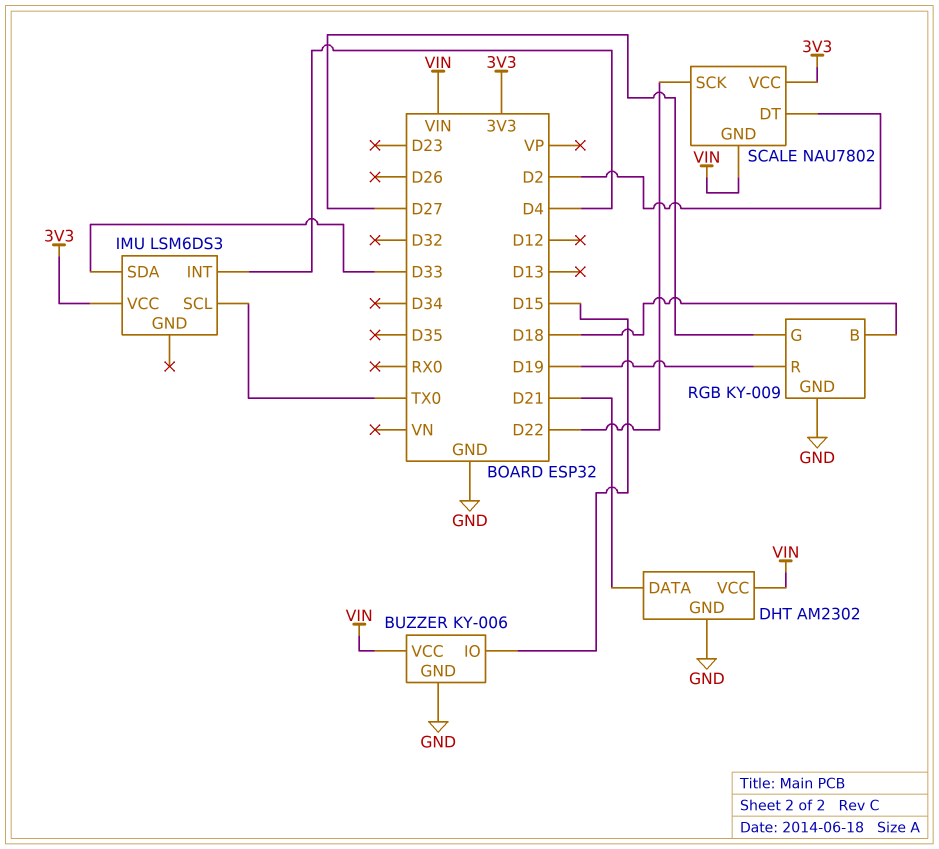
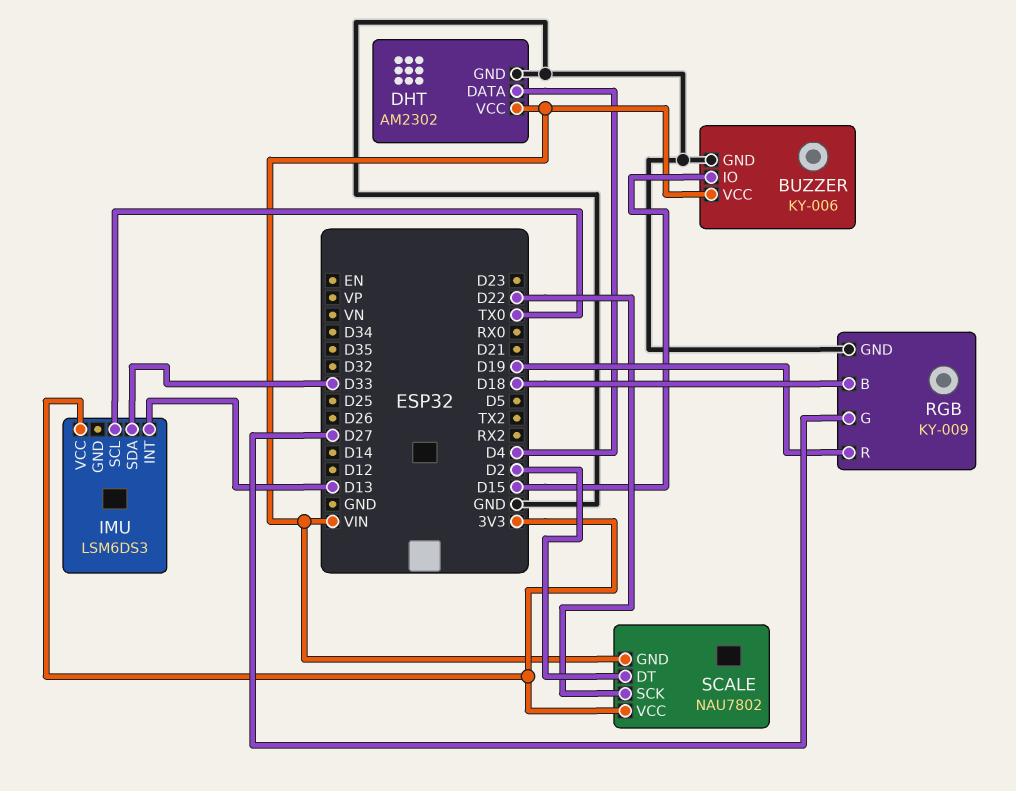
DHT pin DATA: D21 -> D4
IMU pin INT: D4 -> D13

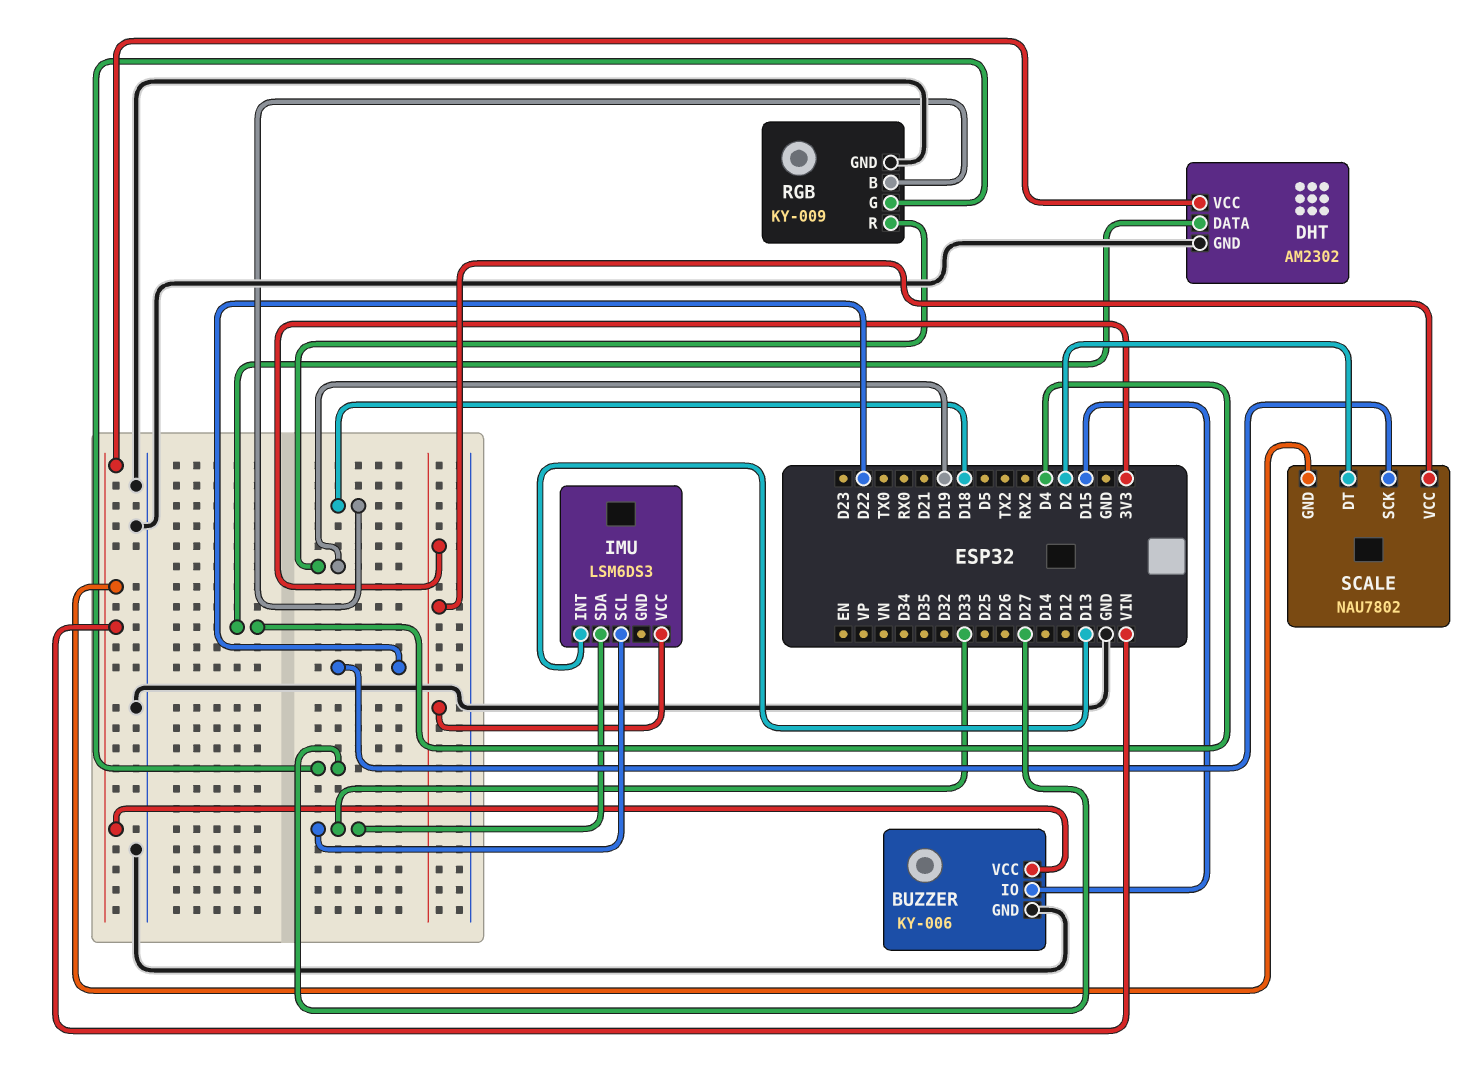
IMU pin SCL: TX0 -> D33

